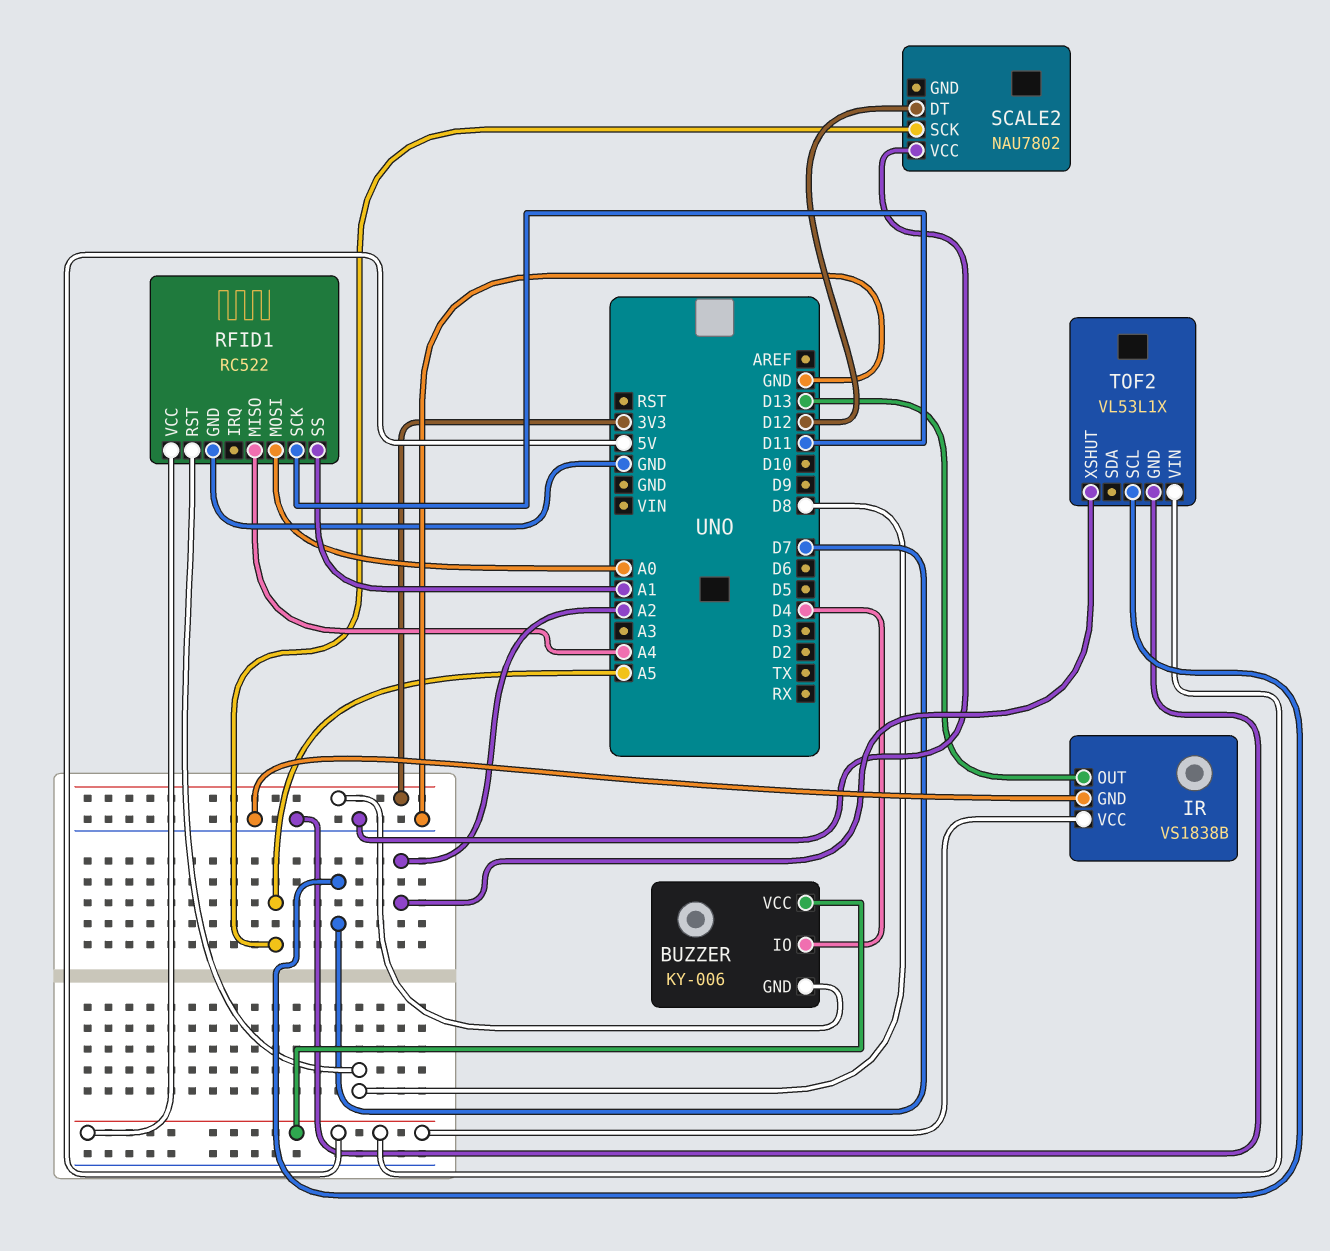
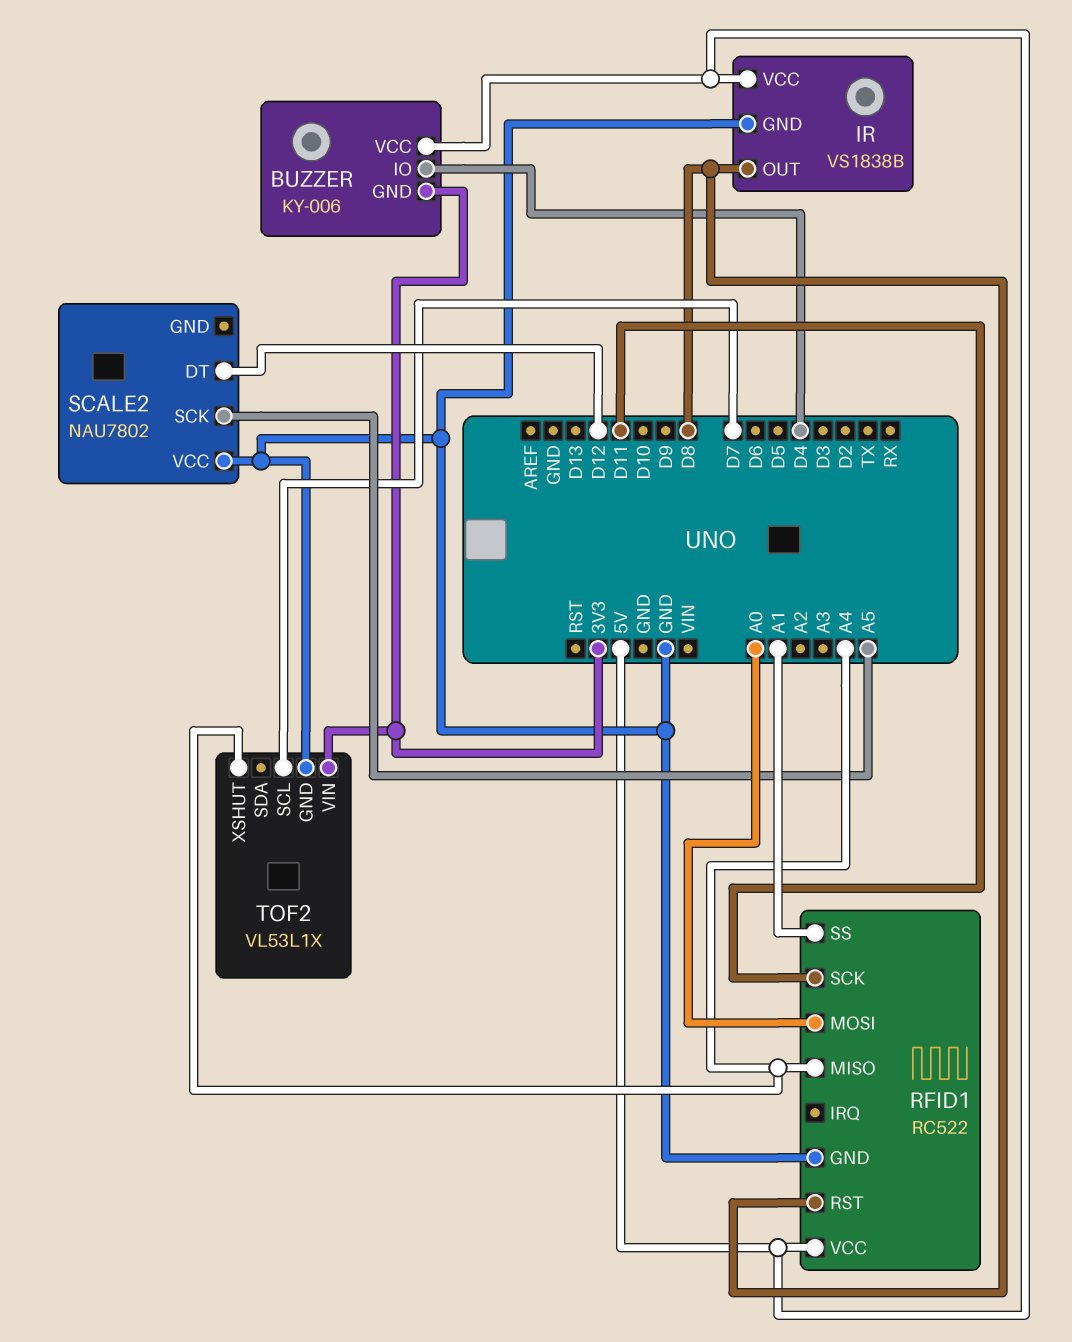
IR pin OUT: D13 -> D8
TOF2 pin VIN: 5V -> 3V3
TOF2 pin XSHUT: A2 -> A4

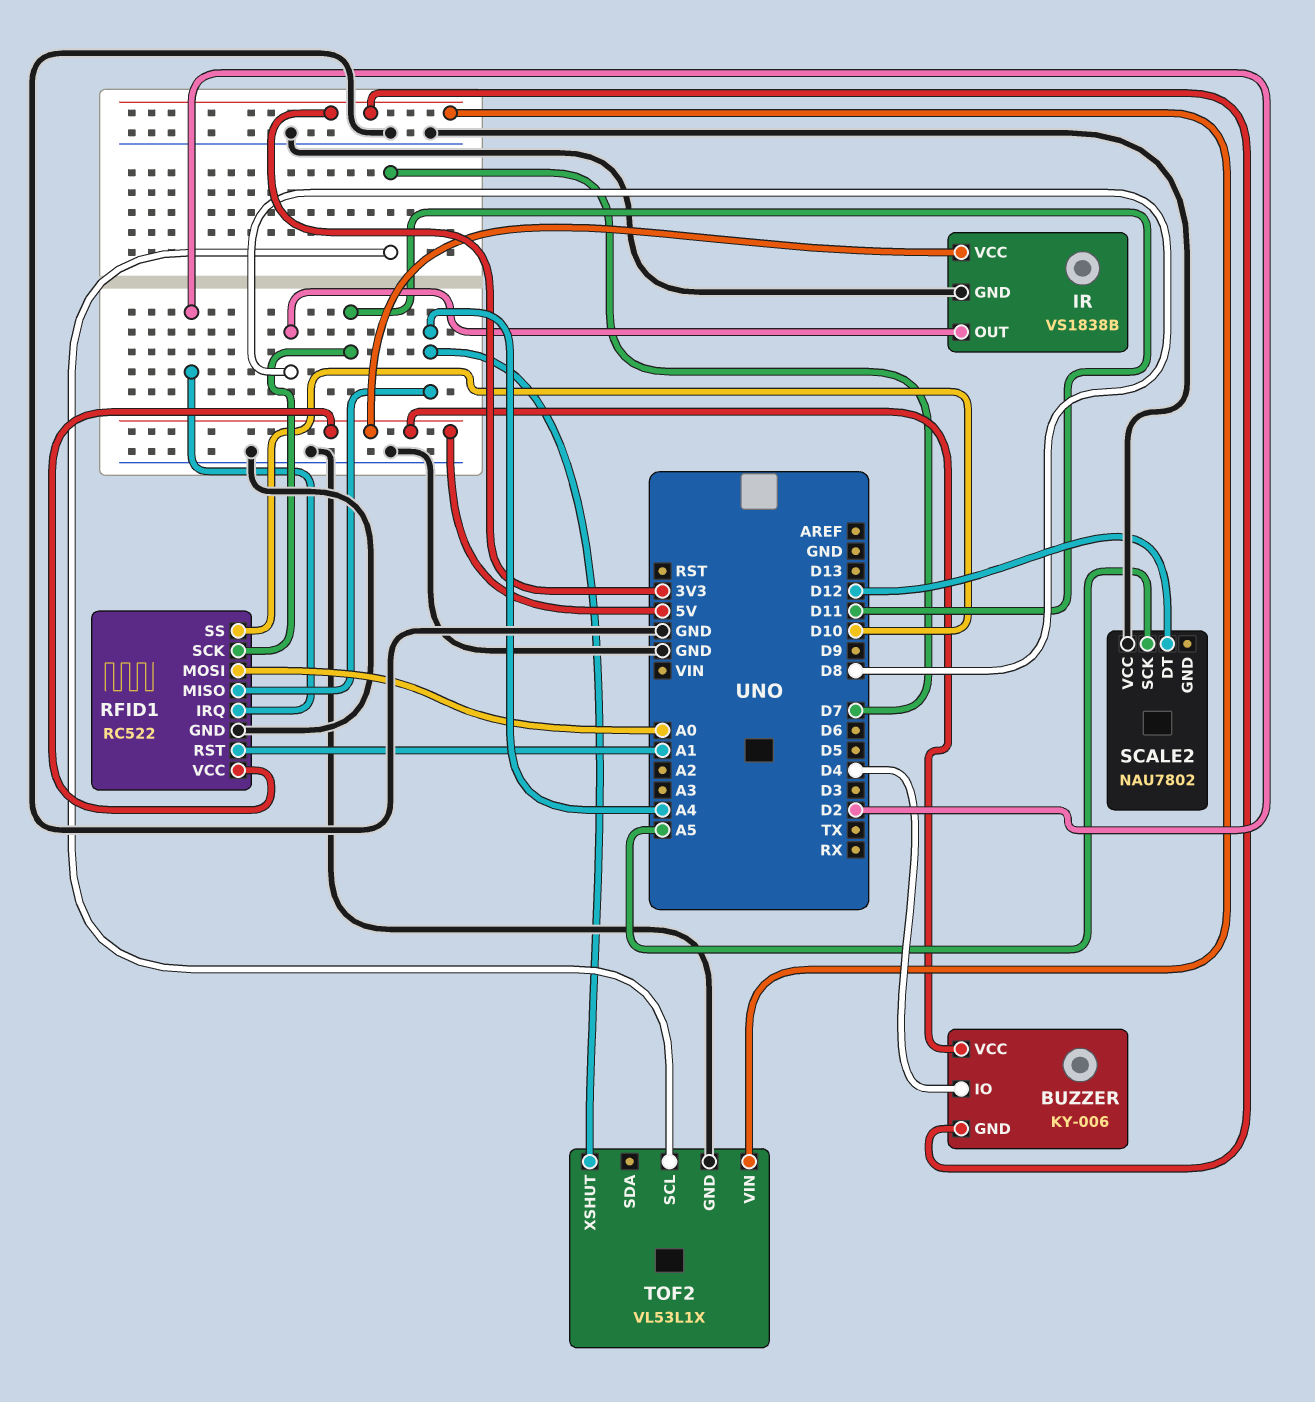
RFID1 pin IRQ: none -> D2
RFID1 pin RST: D8 -> A1
RFID1 pin SS: A1 -> D10

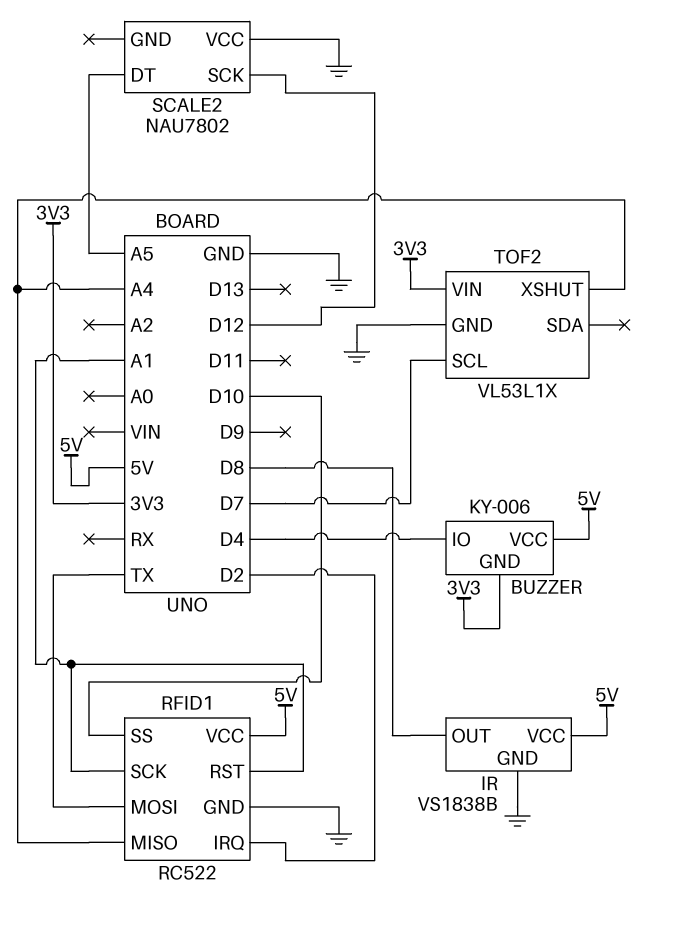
RFID1 pin MOSI: A0 -> TX
RFID1 pin SCK: D11 -> A1
SCALE2 pin DT: D12 -> A5
SCALE2 pin SCK: A5 -> D12

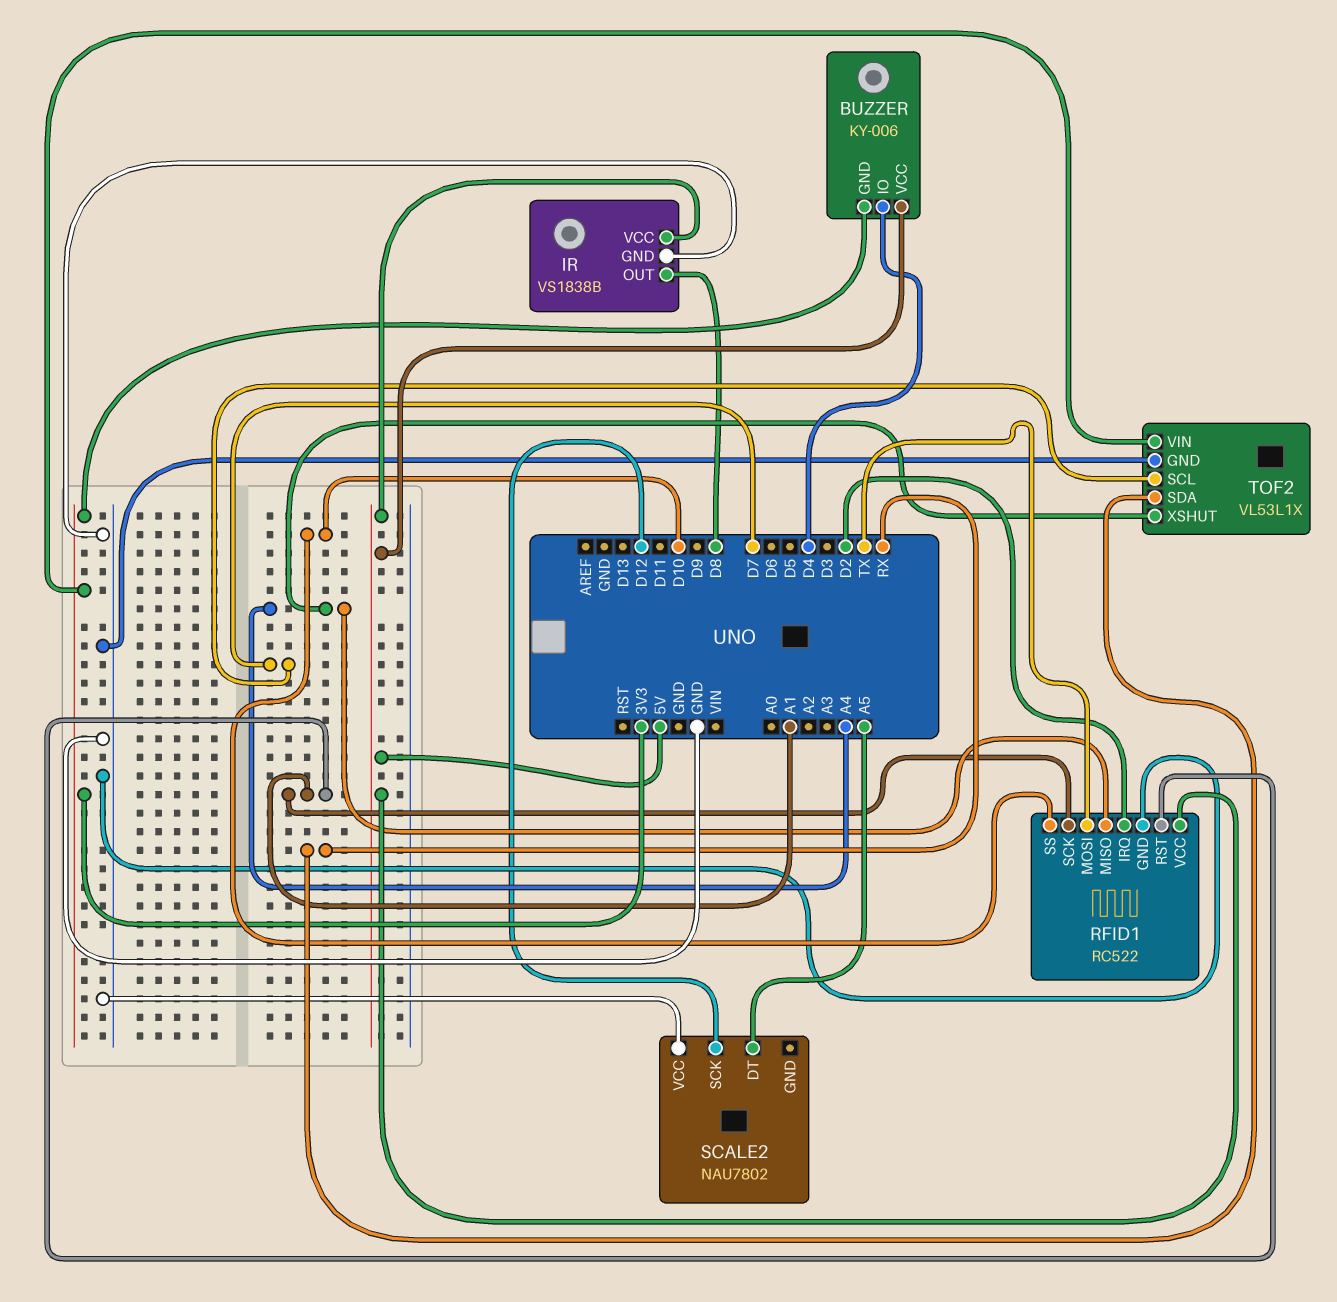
TOF2 pin SDA: none -> RX

